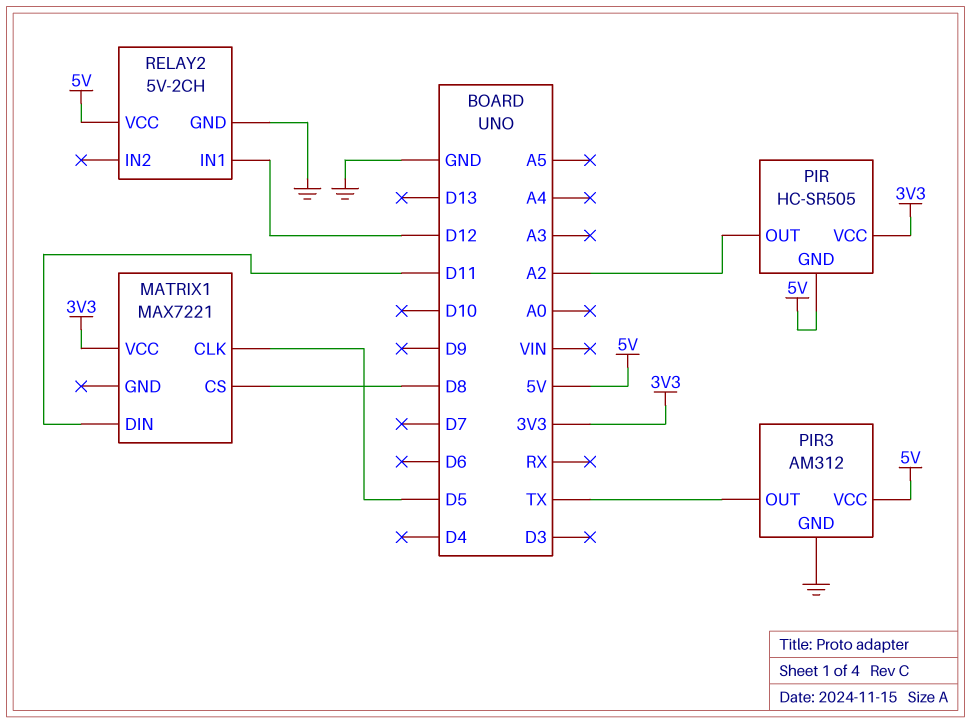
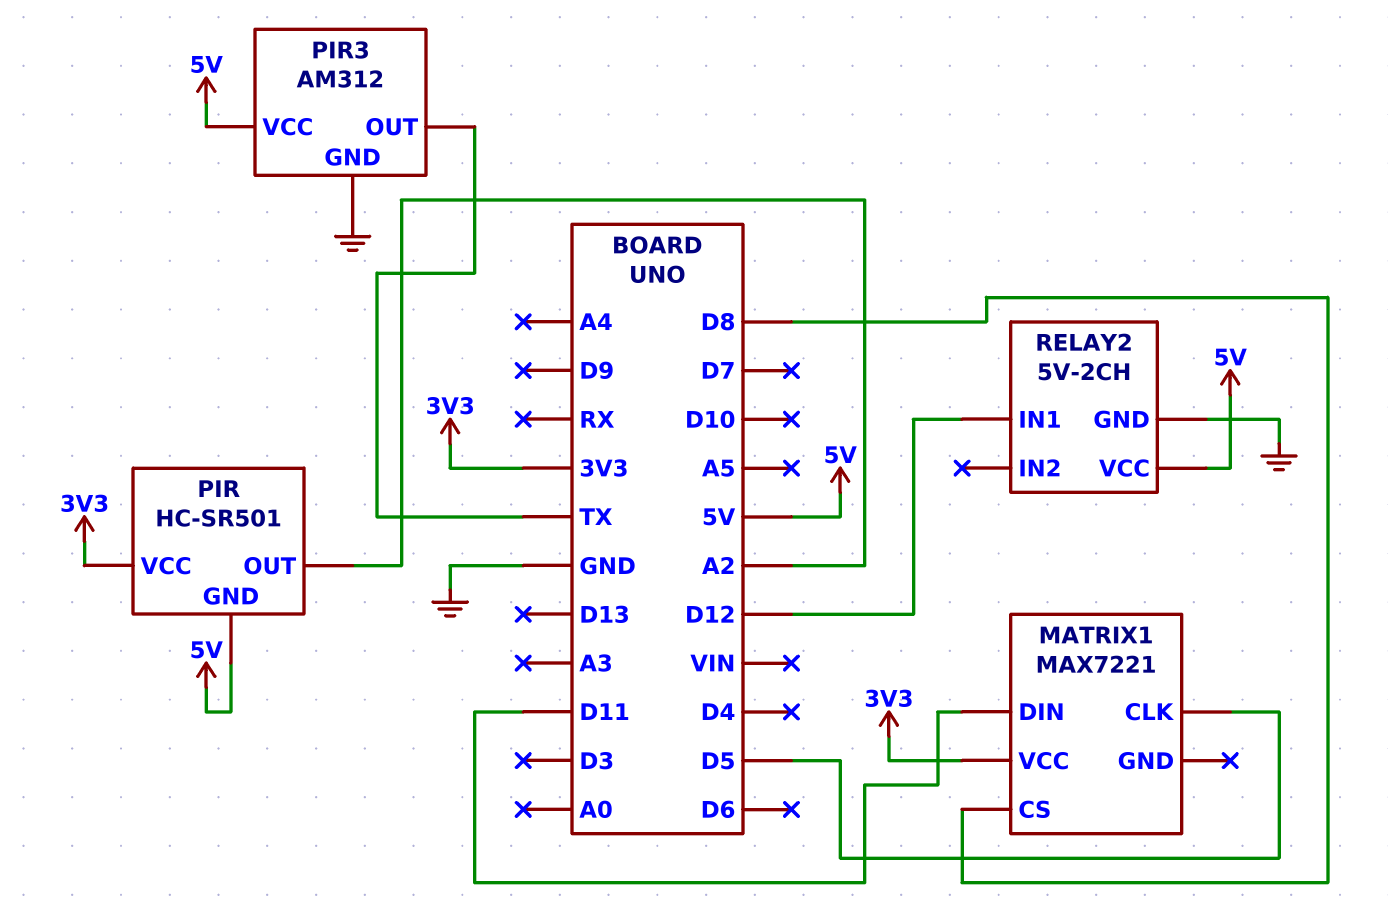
PIR: HC-SR505 -> HC-SR501

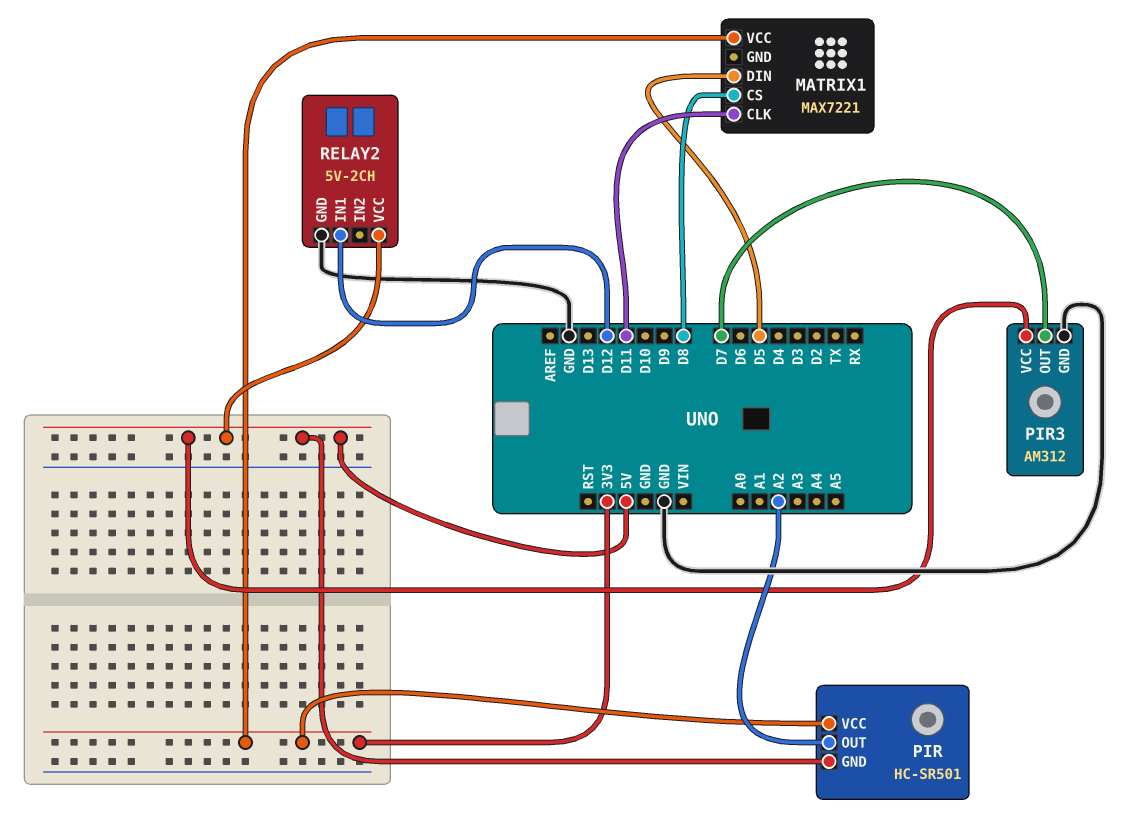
MATRIX1 pin CLK: D5 -> D11
MATRIX1 pin DIN: D11 -> D5
PIR3 pin OUT: TX -> D7

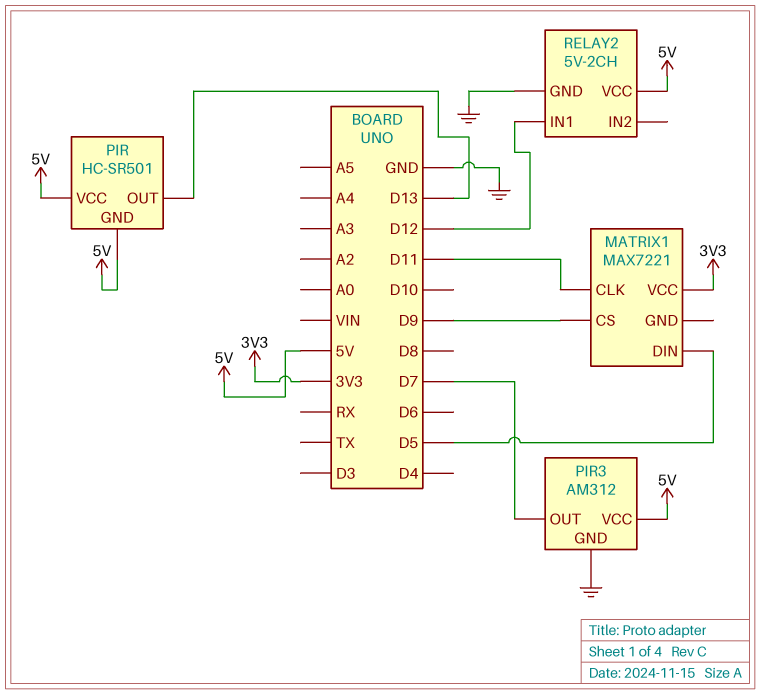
MATRIX1 pin CS: D8 -> D9
PIR pin OUT: A2 -> D13
PIR pin VCC: 3V3 -> 5V

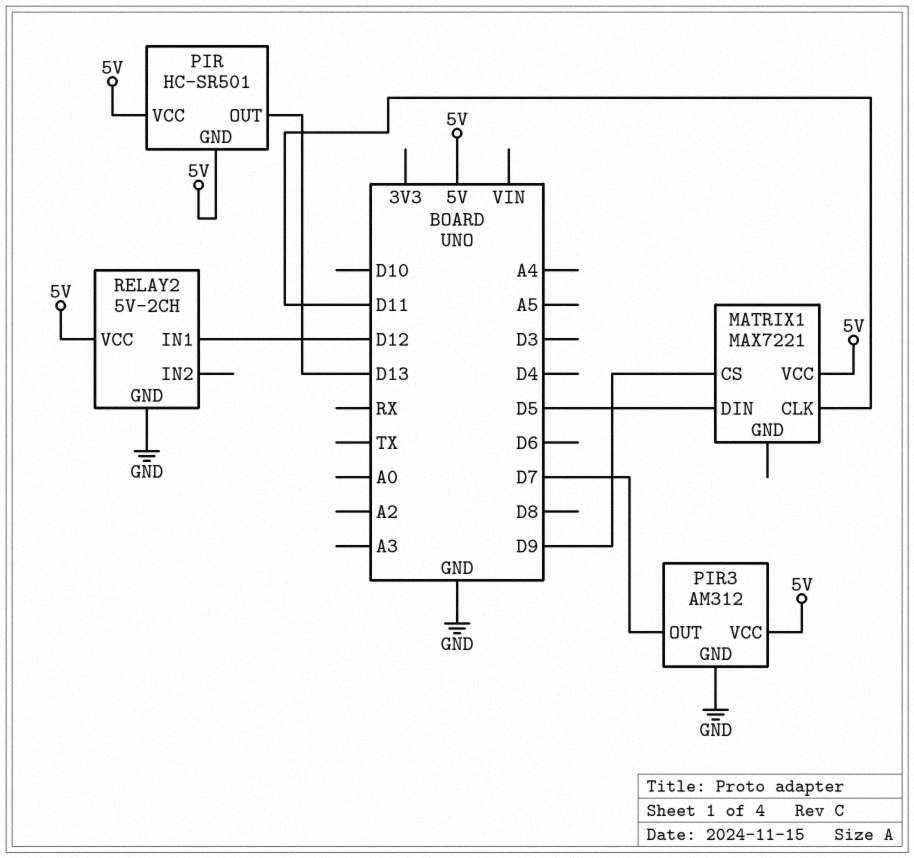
MATRIX1 pin VCC: 3V3 -> 5V

